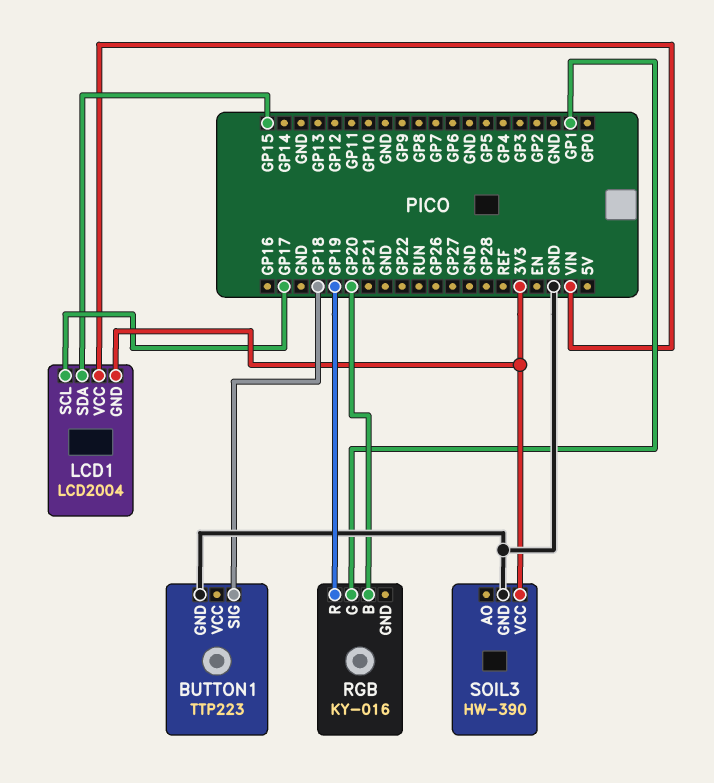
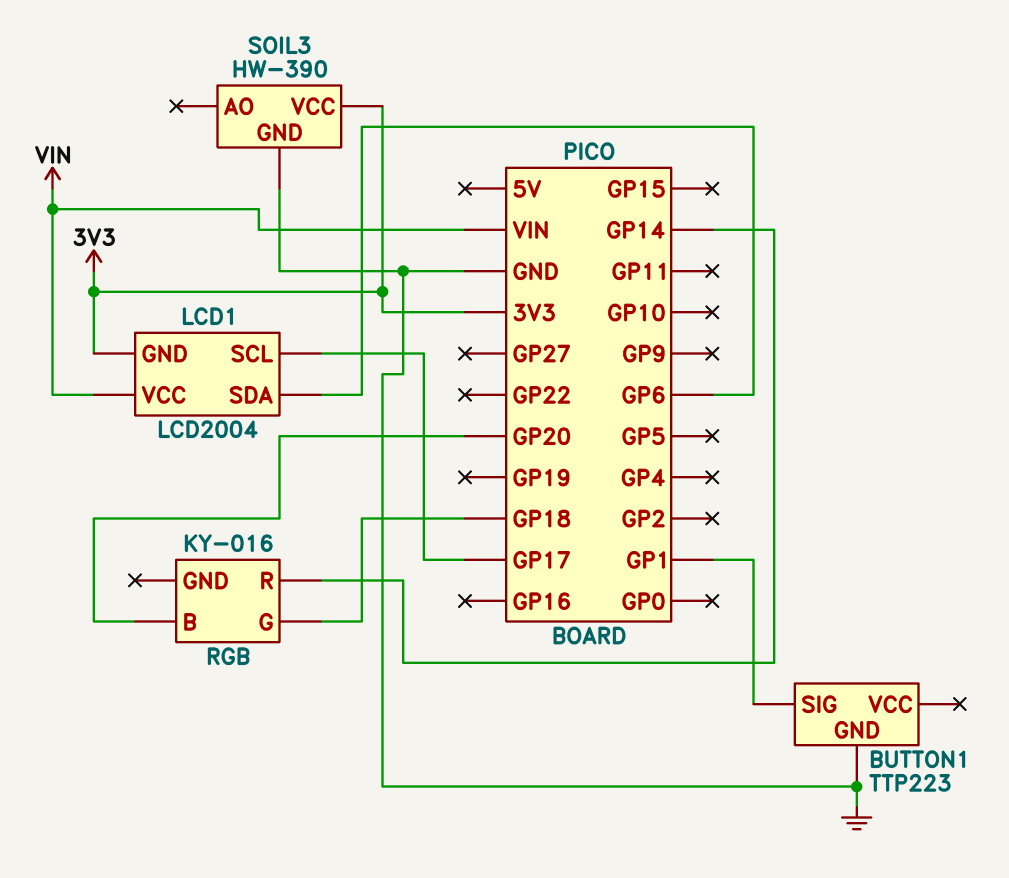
BUTTON1 pin SIG: GP18 -> GP1
LCD1 pin SDA: GP15 -> GP6
RGB pin G: GP1 -> GP18
RGB pin R: GP19 -> GP14

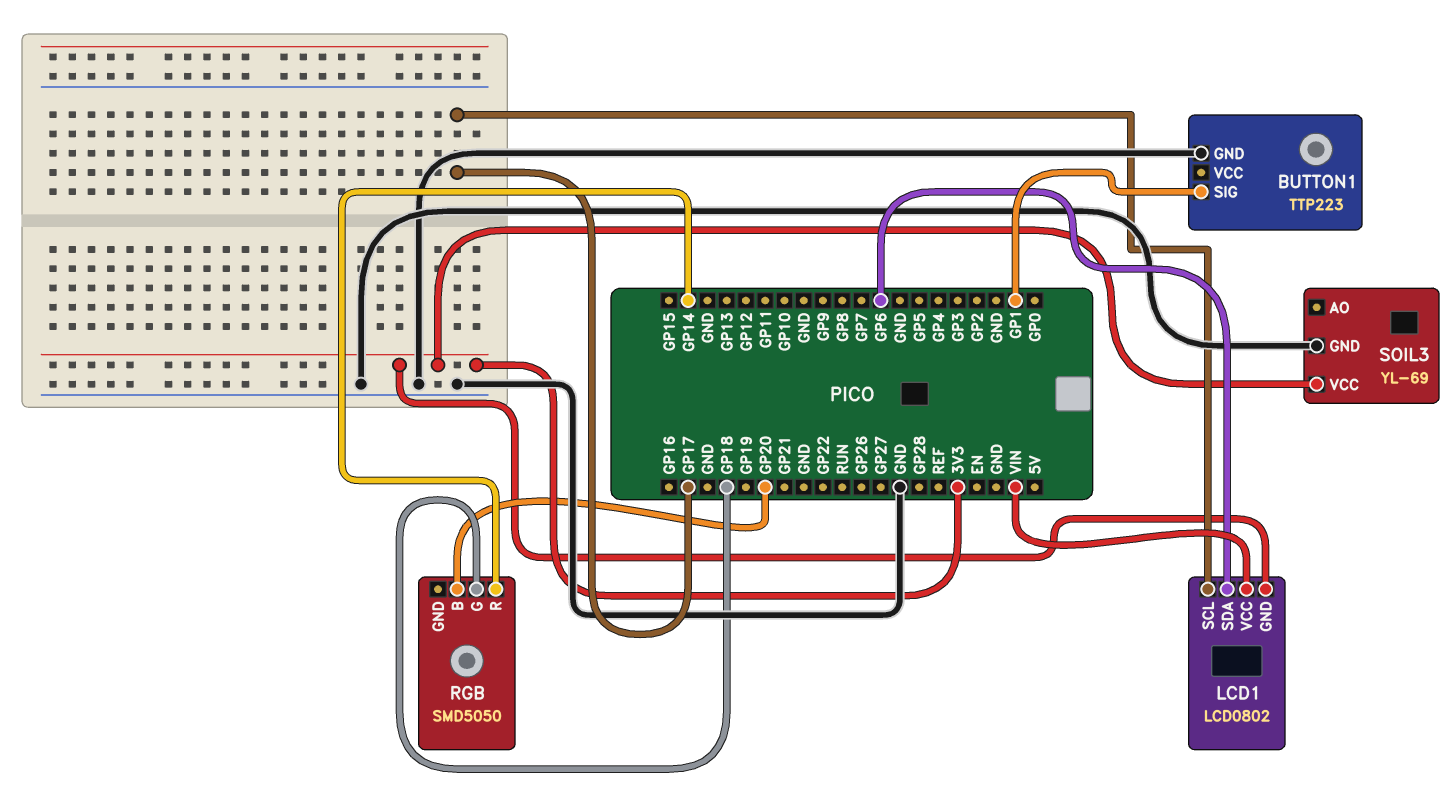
LCD1: LCD2004 -> LCD0802
RGB: KY-016 -> SMD5050
SOIL3: HW-390 -> YL-69

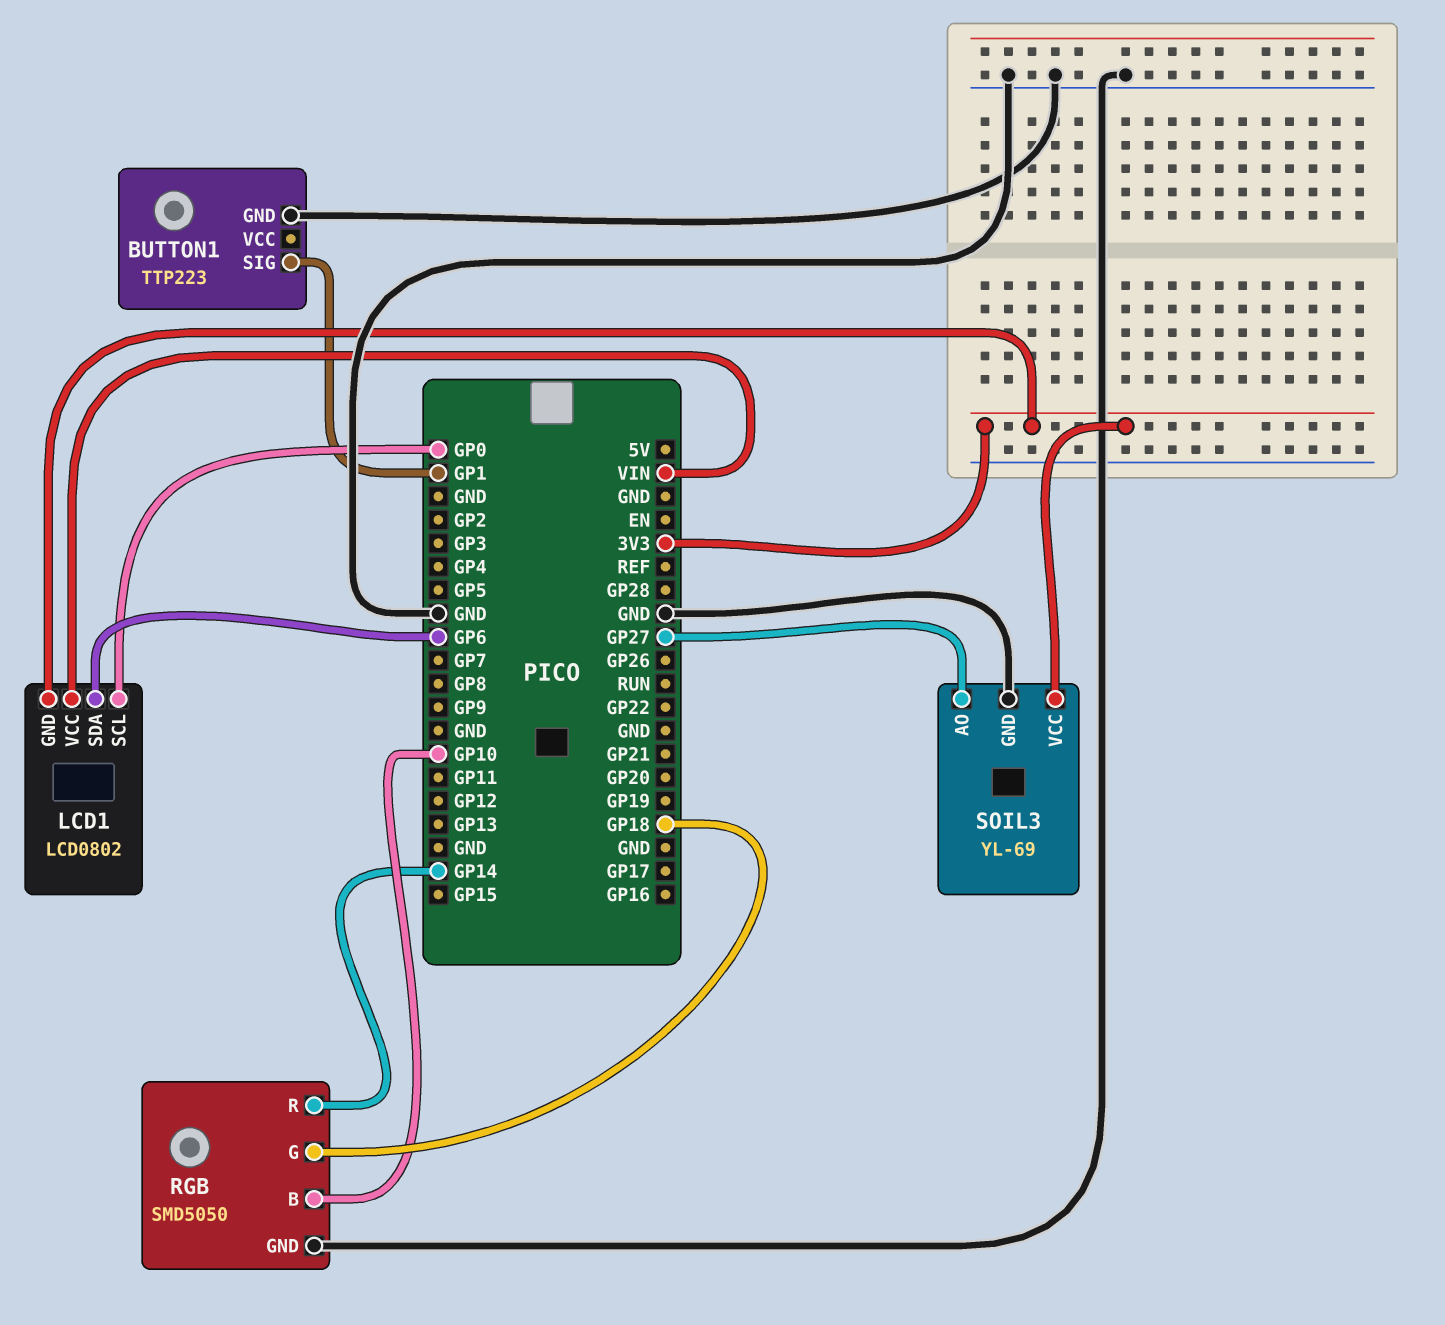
LCD1 pin SCL: GP17 -> GP0
RGB pin B: GP20 -> GP10
RGB pin GND: none -> GND
SOIL3 pin AO: none -> GP27

